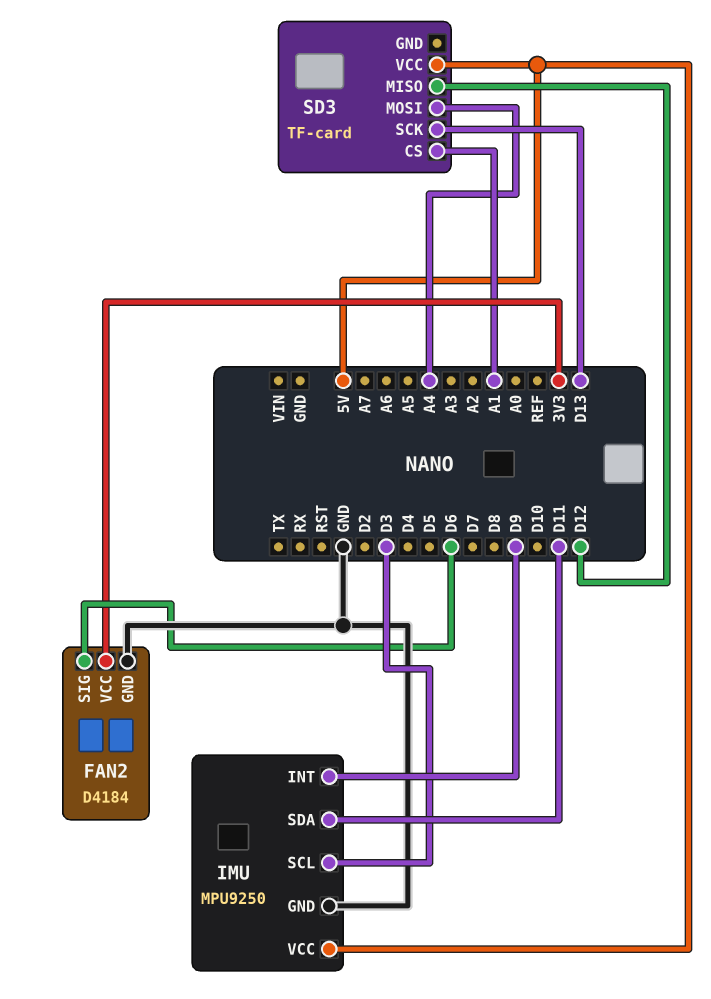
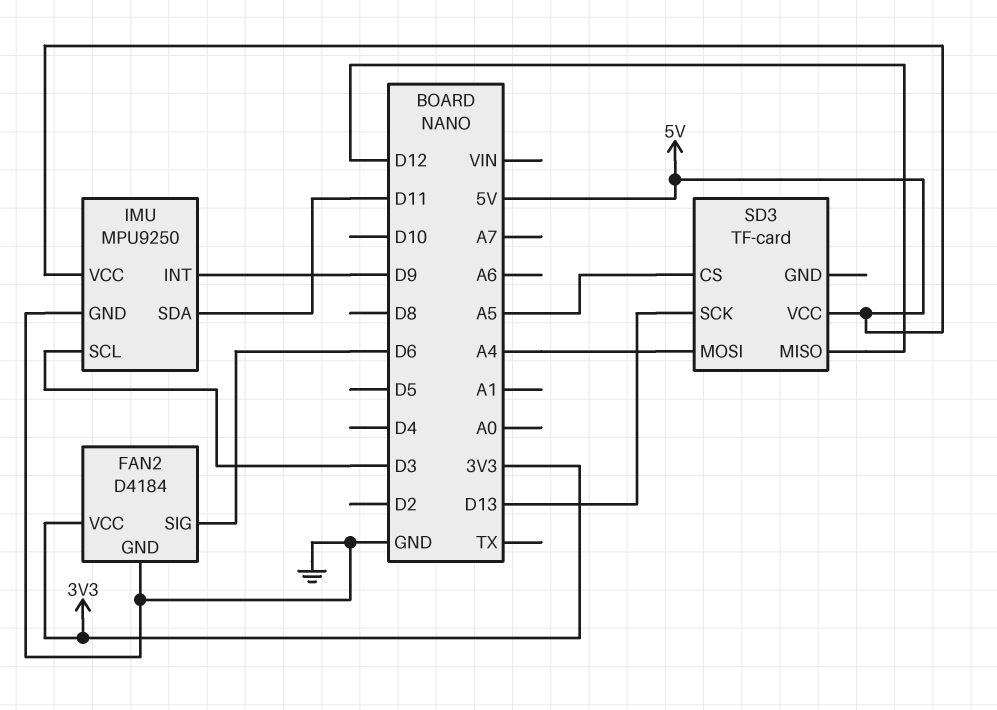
SD3 pin CS: A1 -> A5

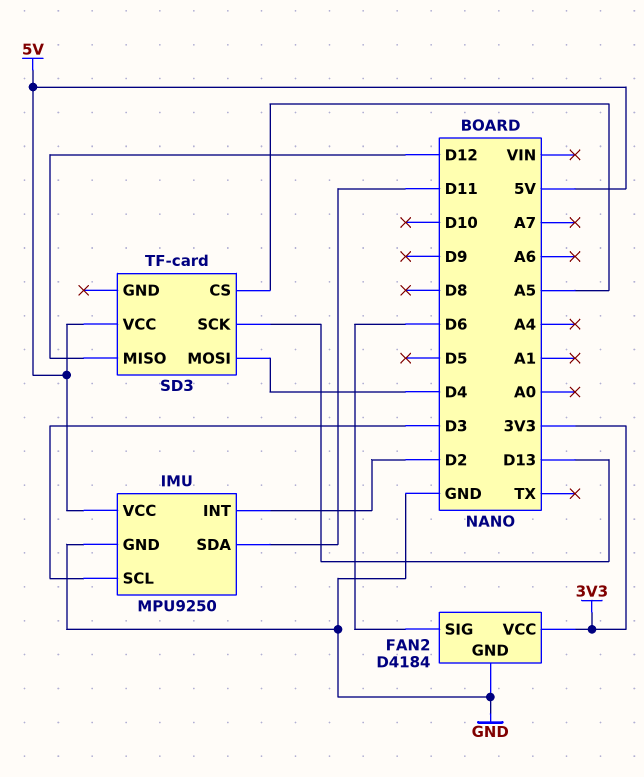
IMU pin INT: D9 -> D2
SD3 pin MOSI: A4 -> D4

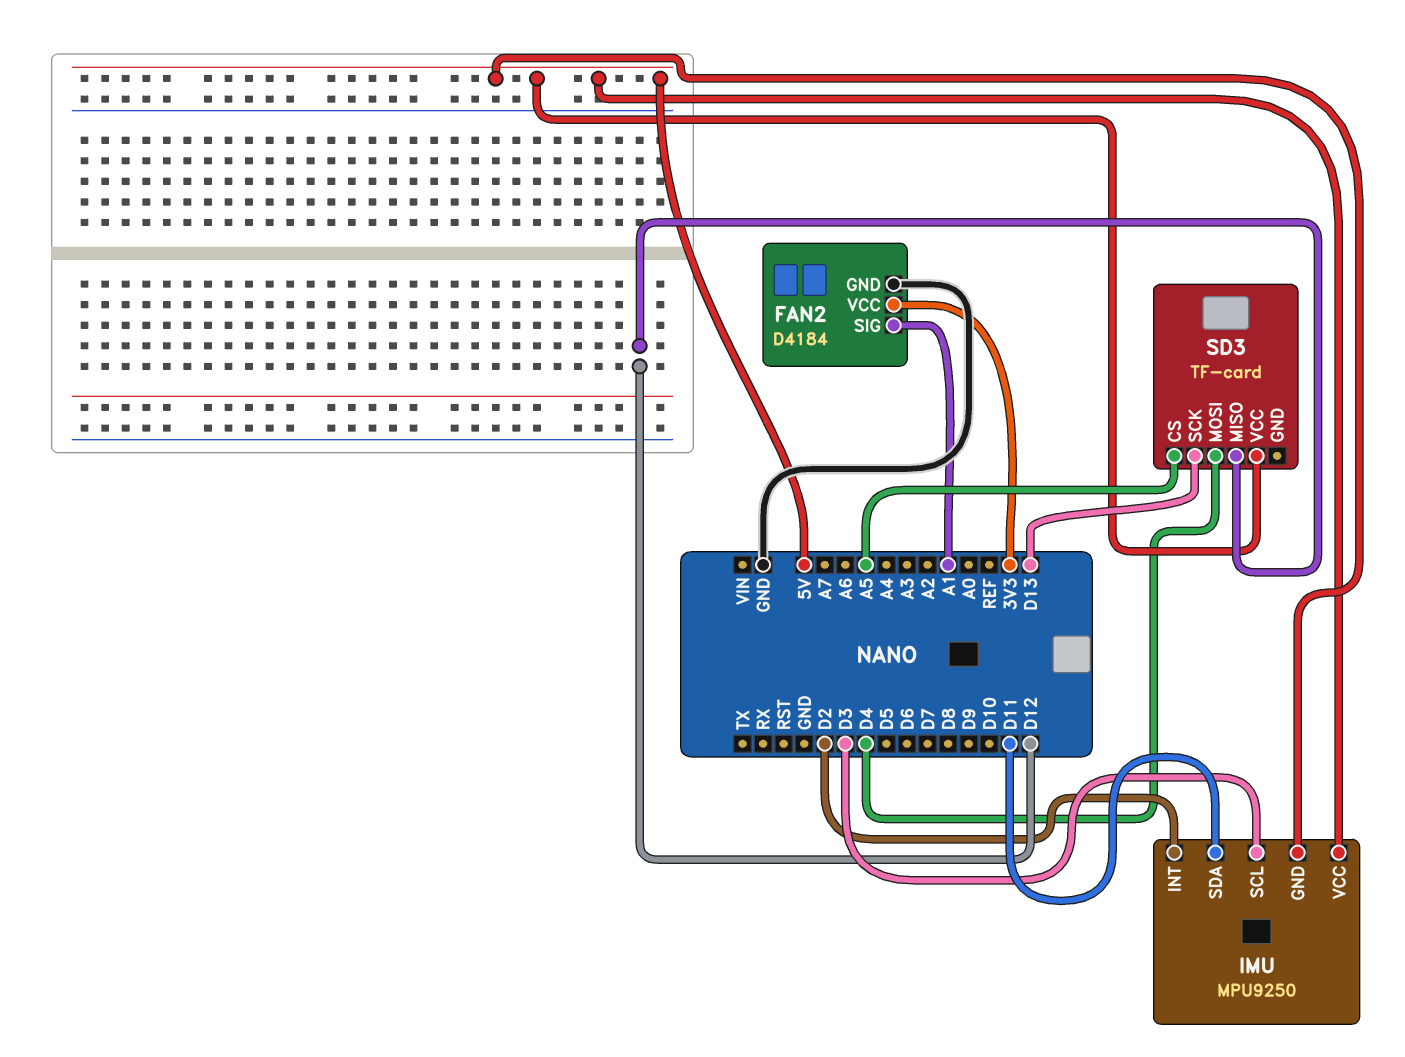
FAN2 pin SIG: D6 -> A1
IMU pin GND: GND -> 5V

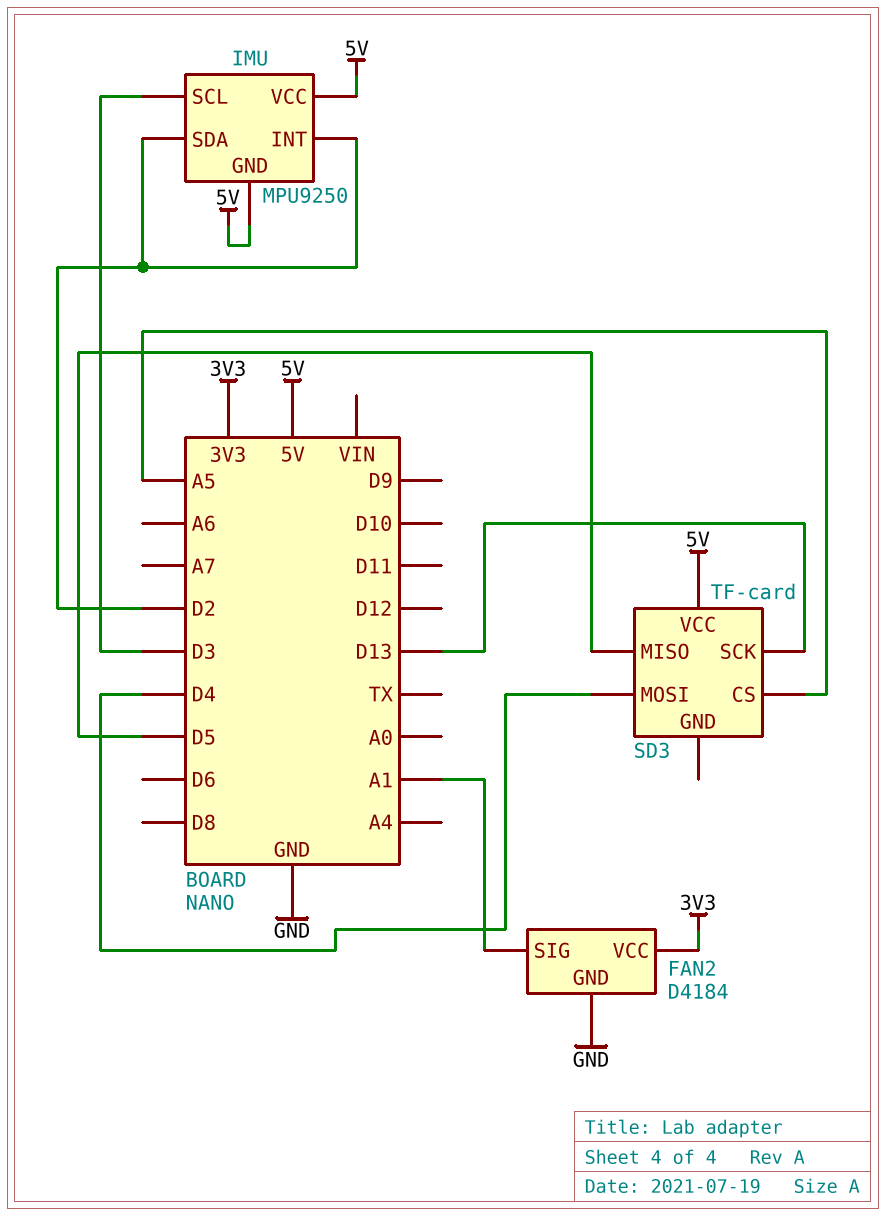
IMU pin SDA: D11 -> D2
SD3 pin MISO: D12 -> D5

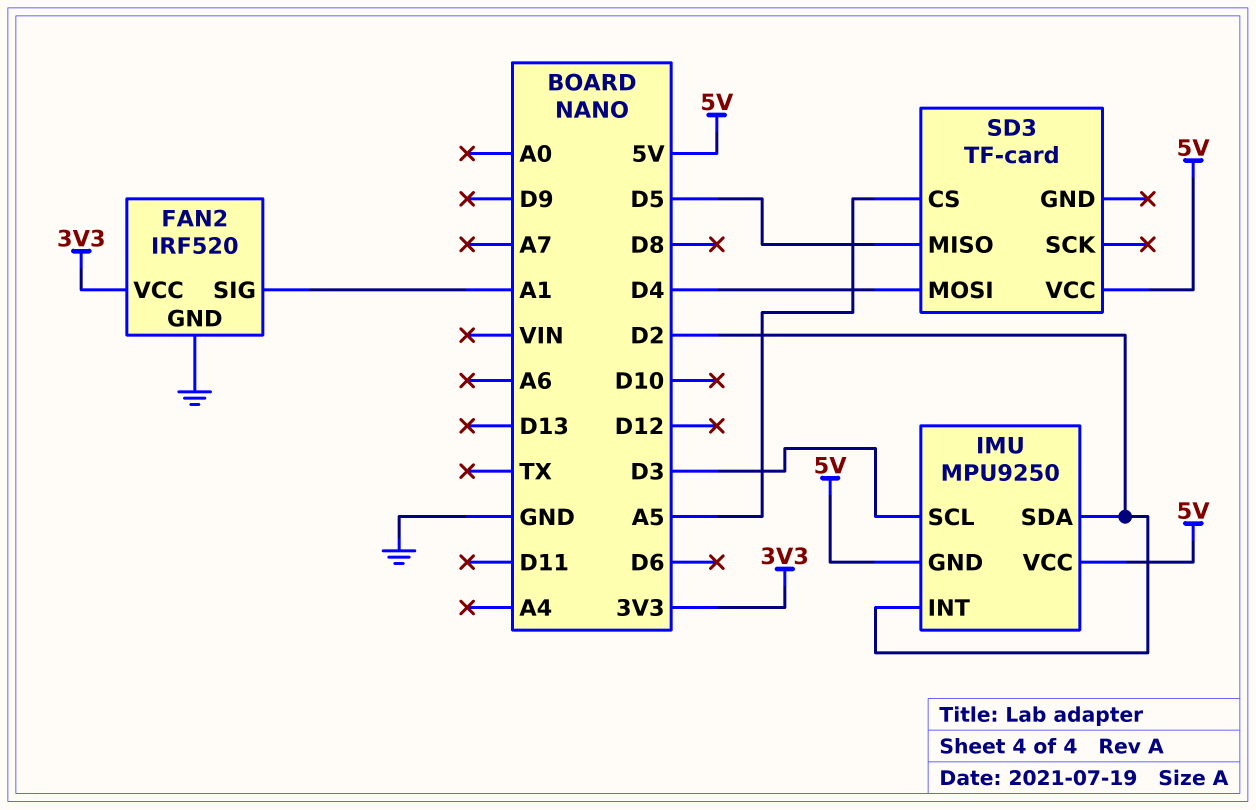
FAN2: D4184 -> IRF520
SD3 pin SCK: D13 -> none

